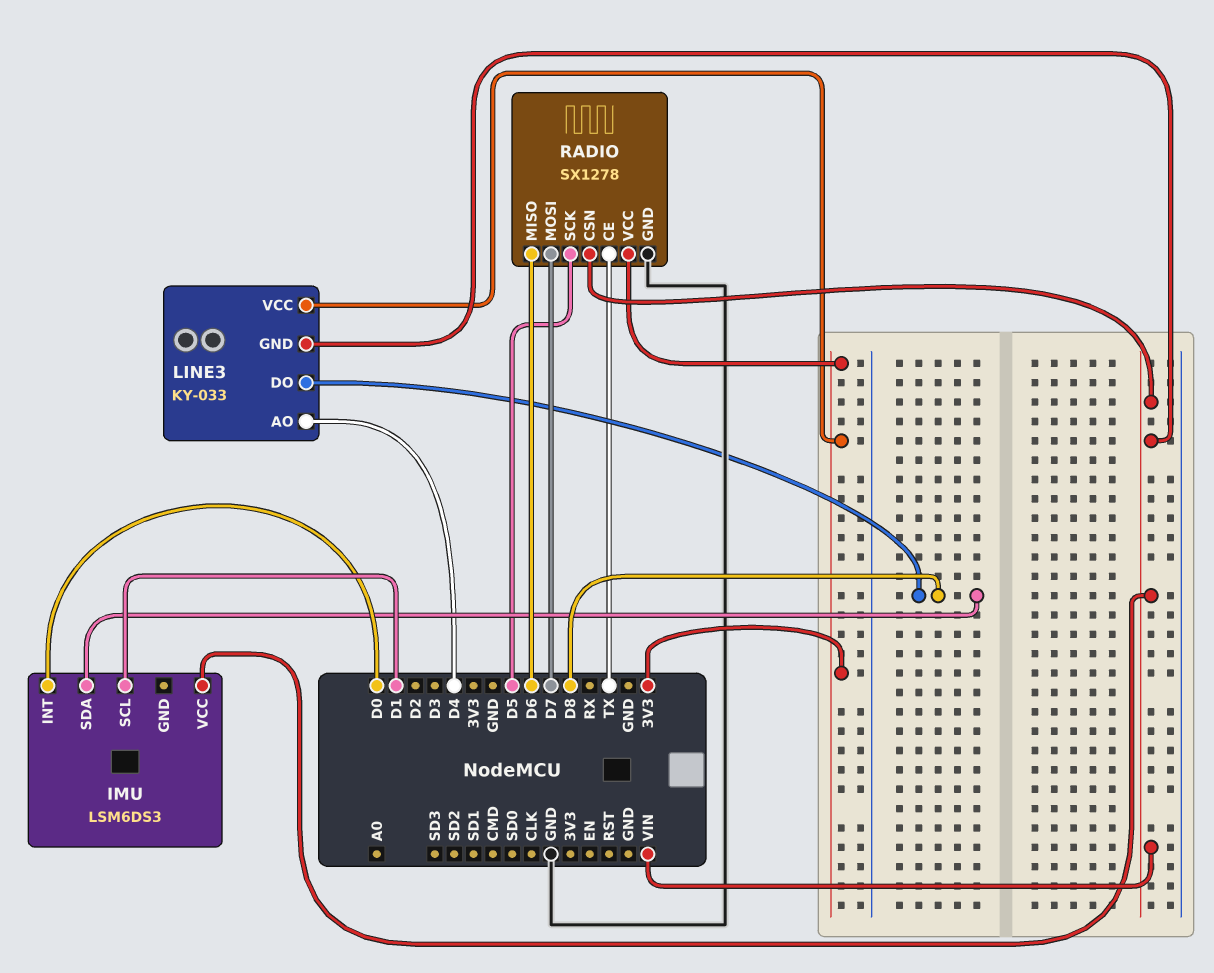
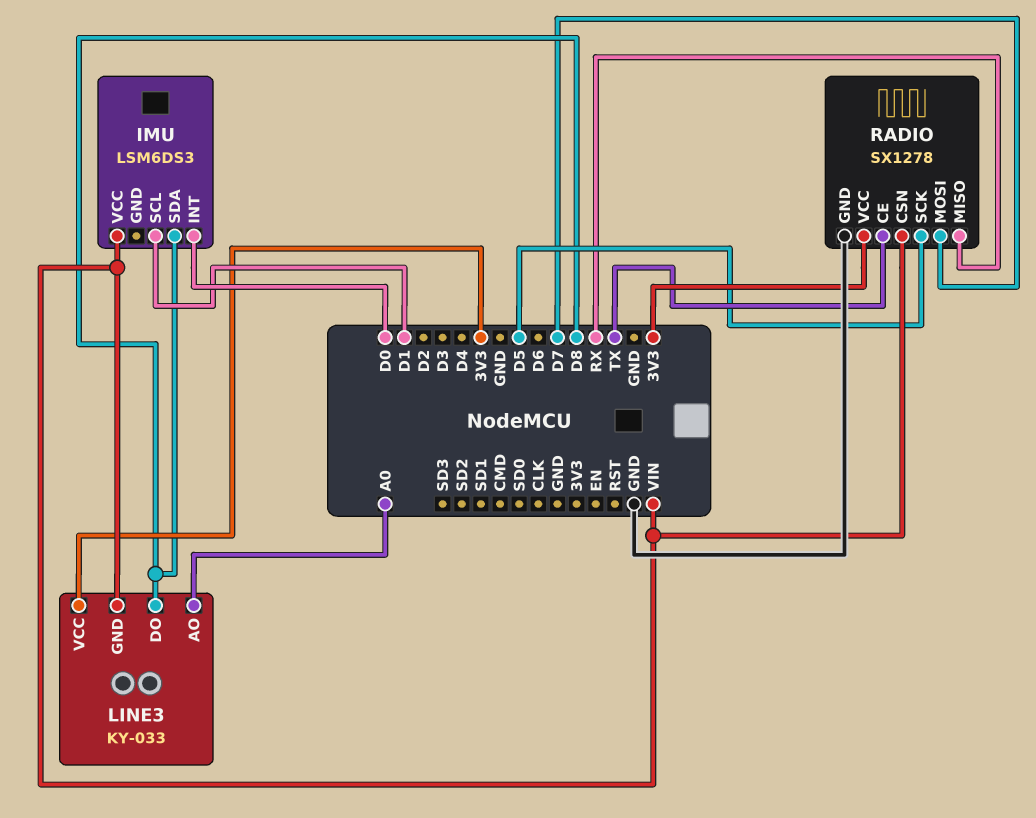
LINE3 pin AO: D4 -> A0
RADIO pin MISO: D6 -> RX

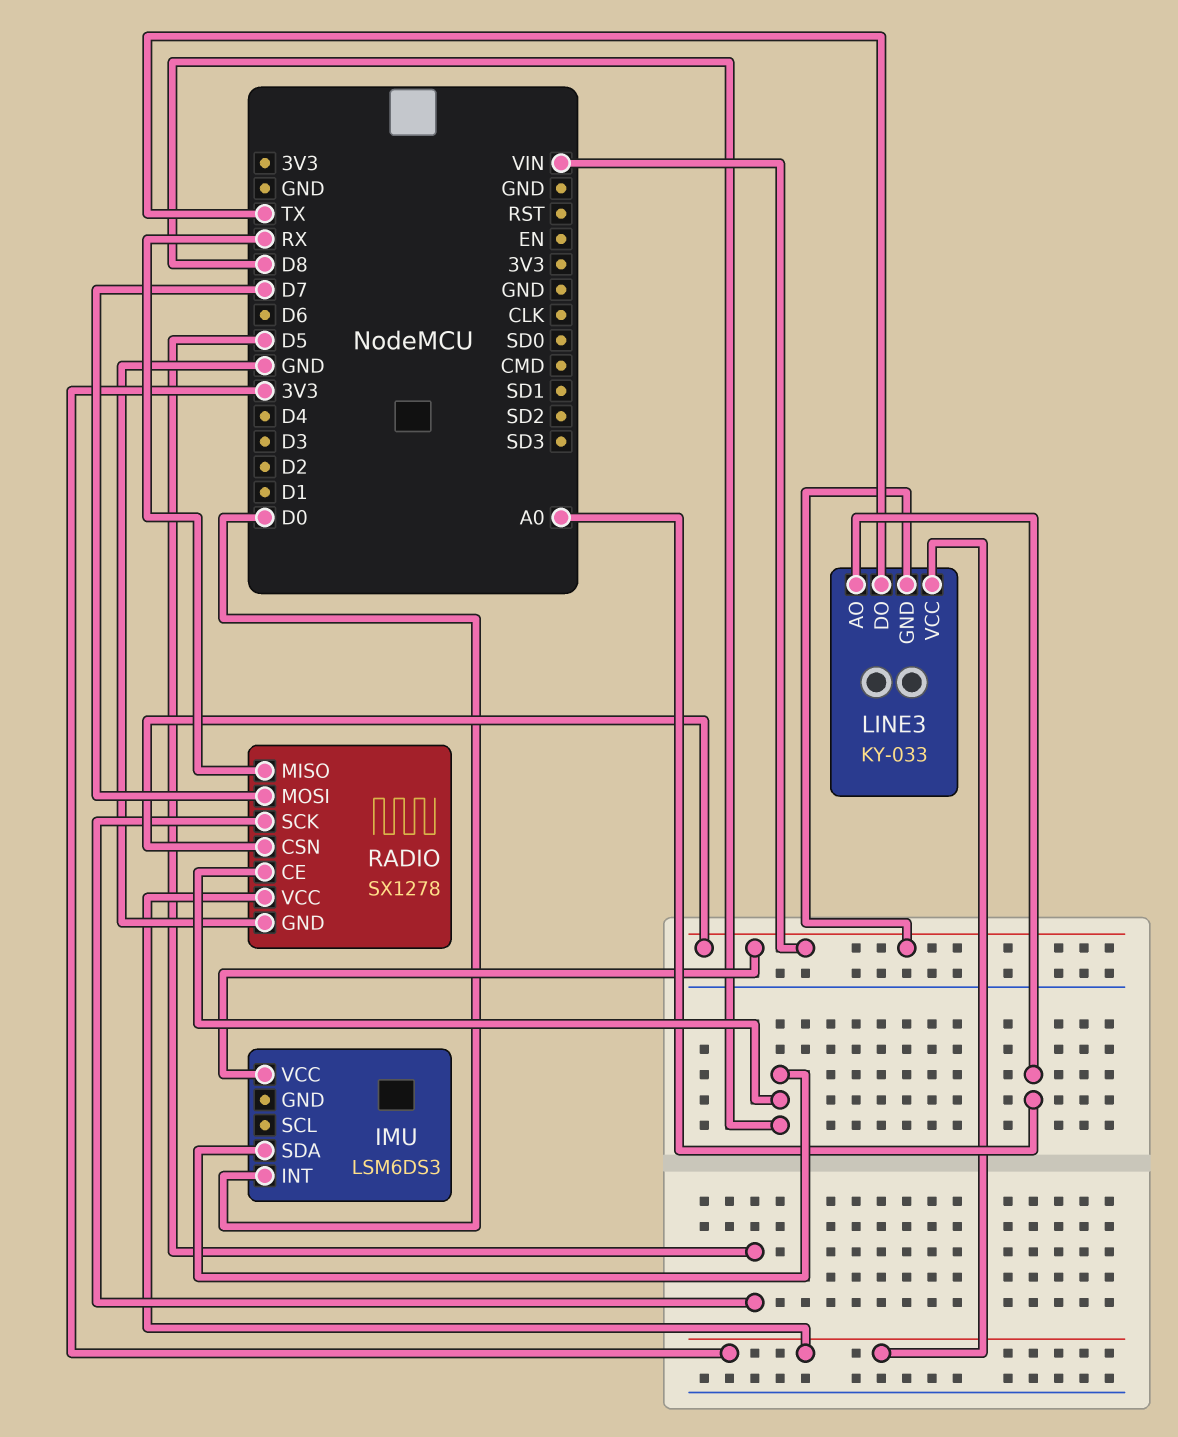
IMU pin SCL: D1 -> none
LINE3 pin DO: D8 -> TX
RADIO pin CE: TX -> D8

